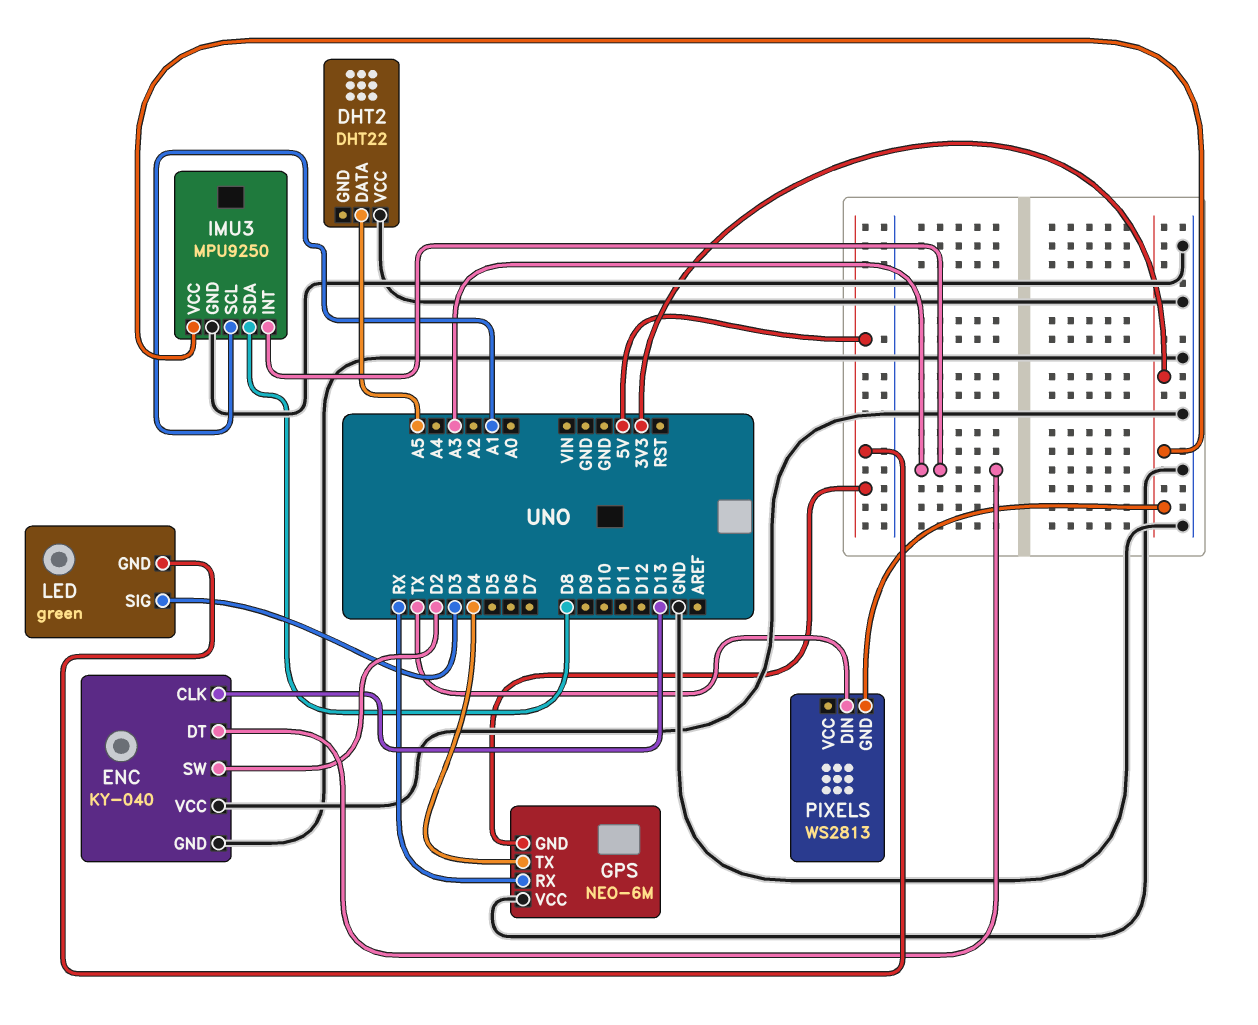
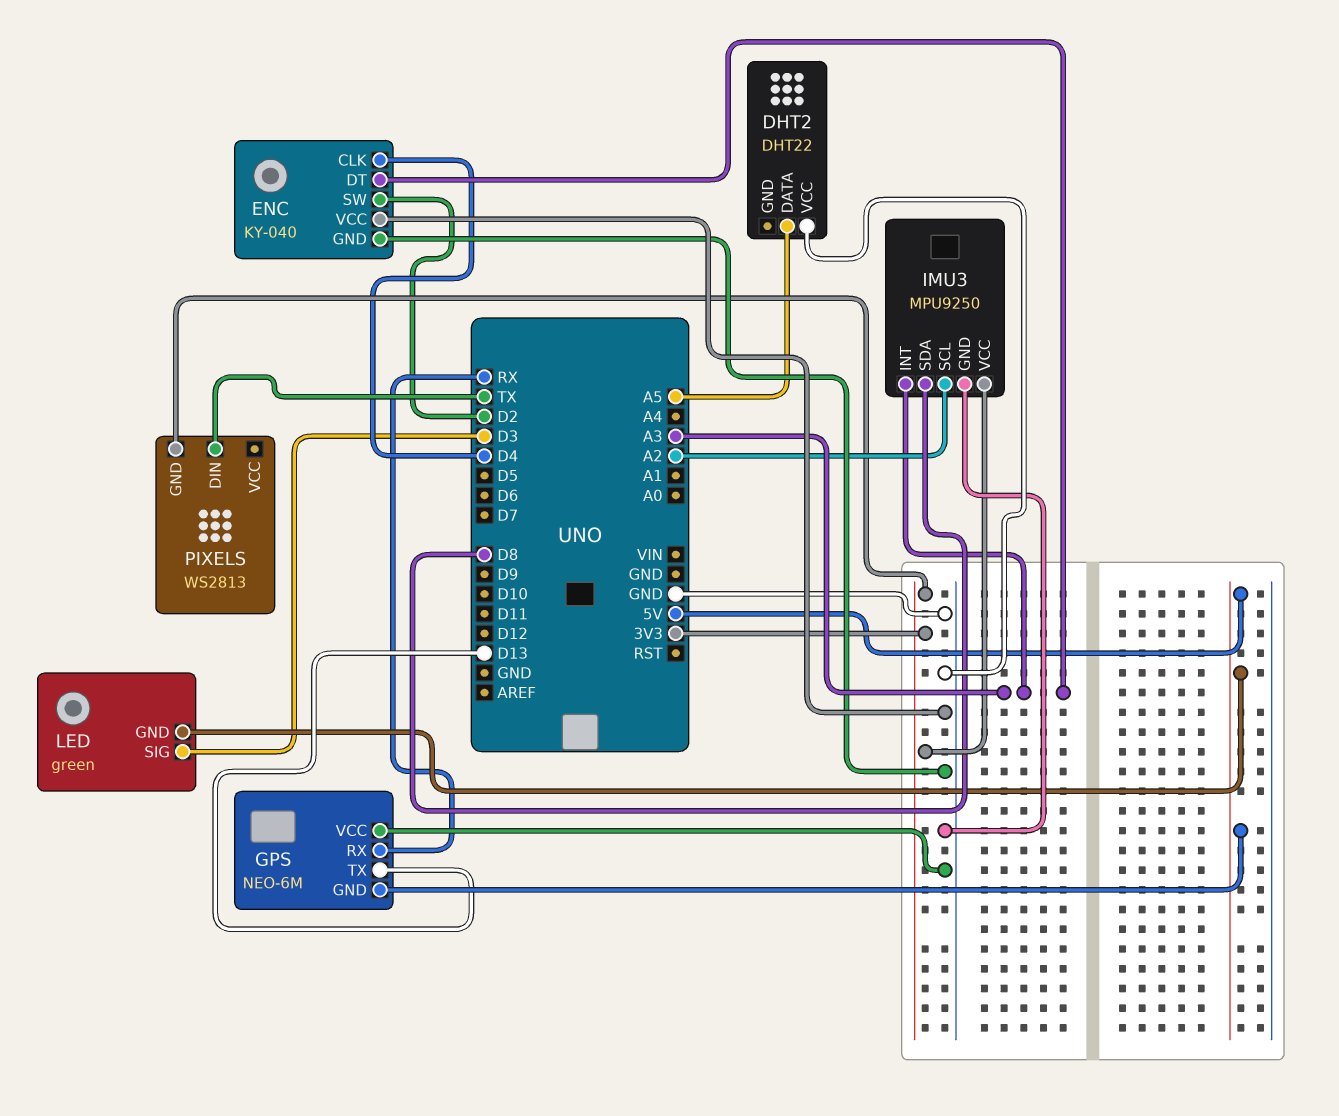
ENC pin CLK: D13 -> D4
GPS pin TX: D4 -> D13
IMU3 pin SCL: A1 -> A2

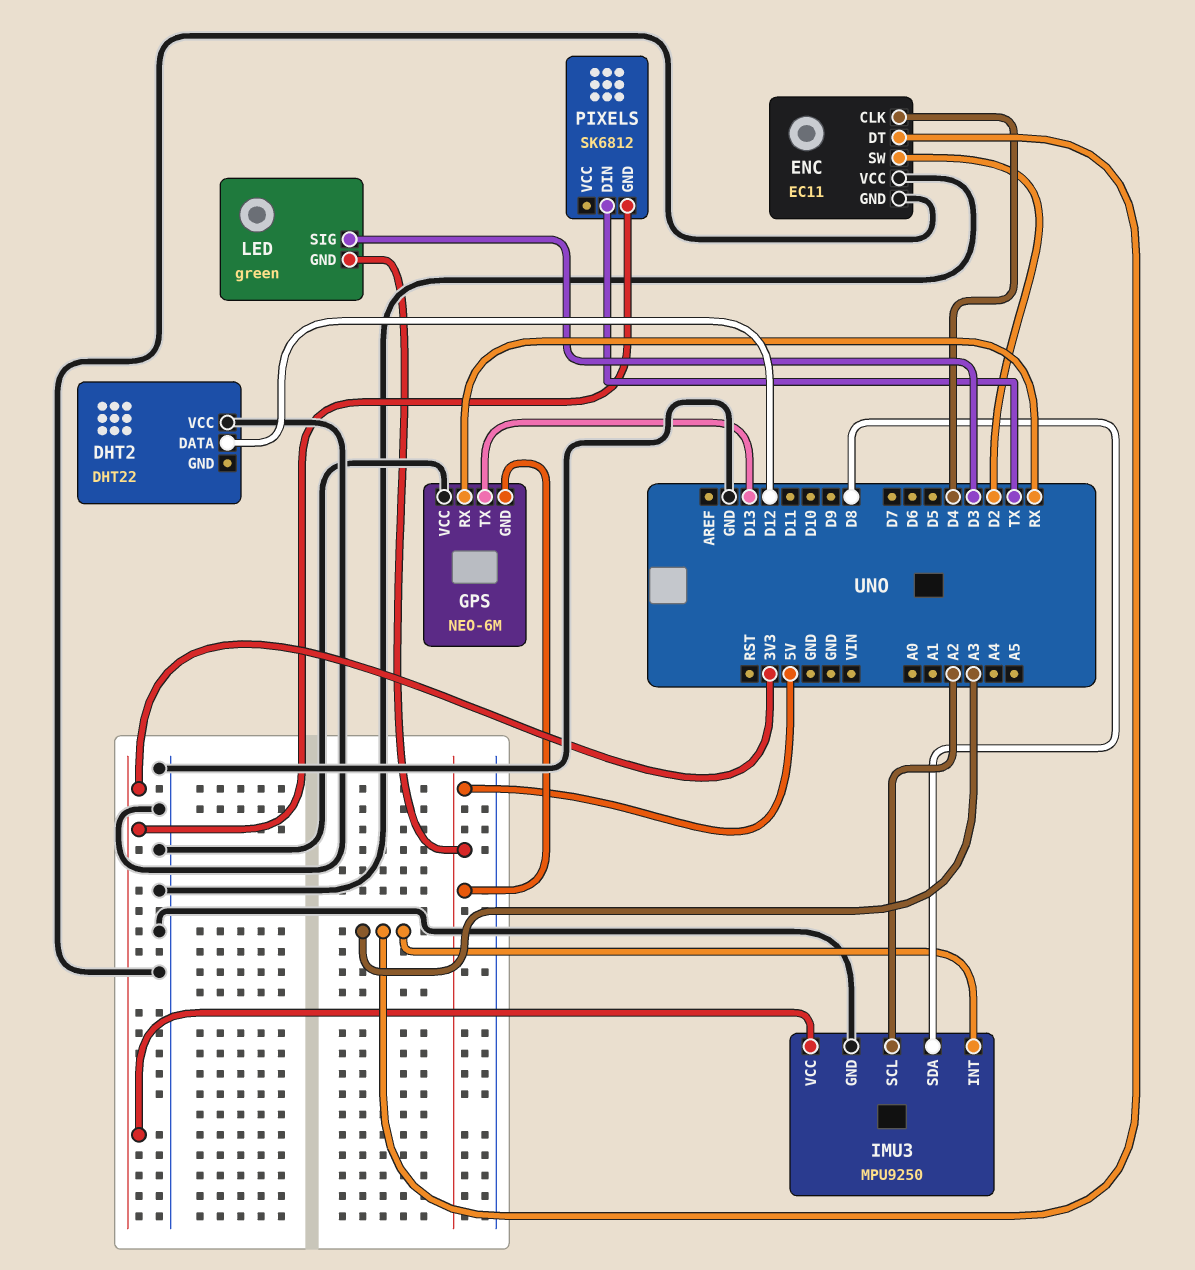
DHT2 pin DATA: A5 -> D12
ENC: KY-040 -> EC11
PIXELS: WS2813 -> SK6812

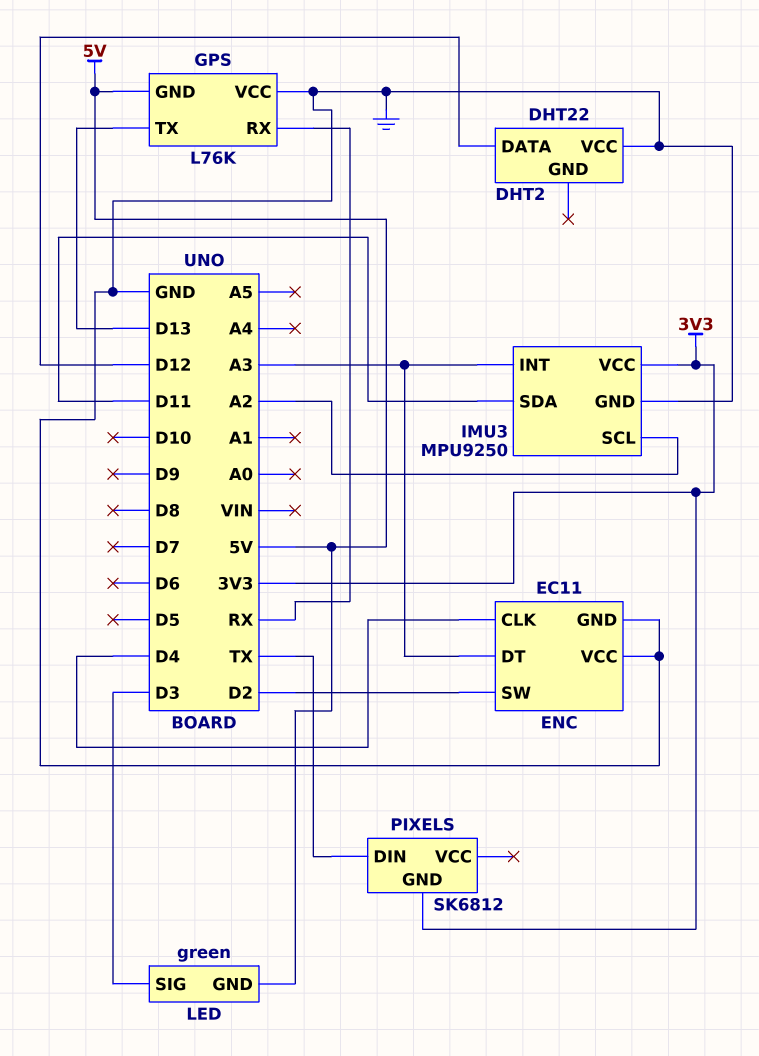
GPS: NEO-6M -> L76K
IMU3 pin SDA: D8 -> D11

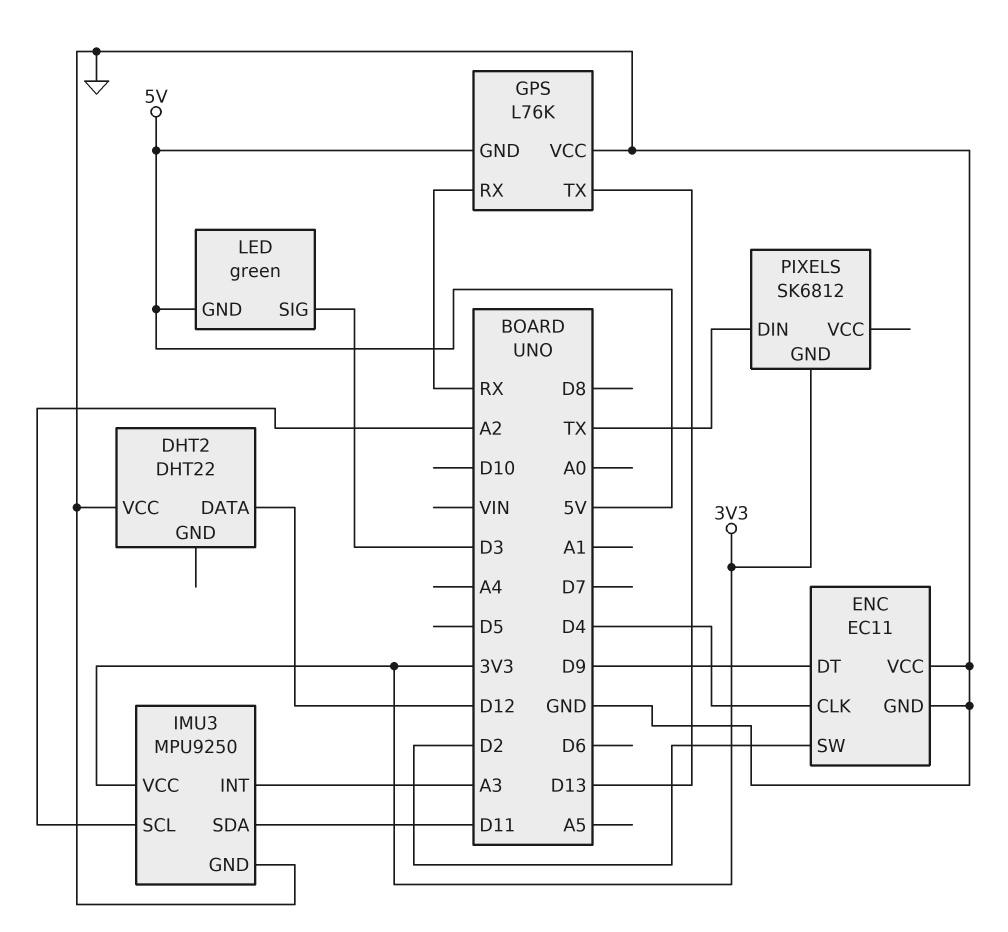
ENC pin DT: A3 -> D9

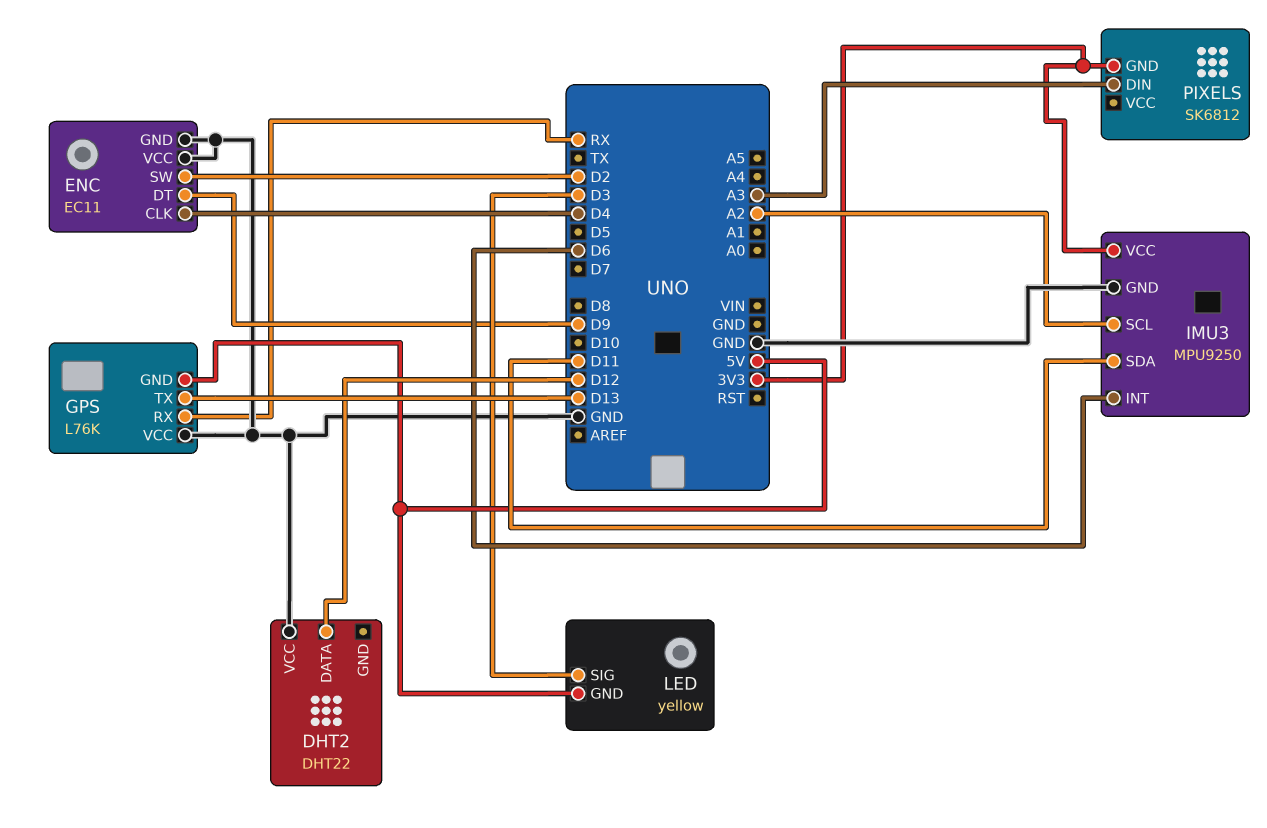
IMU3 pin INT: A3 -> D6
LED: green -> yellow
PIXELS pin DIN: TX -> A3

